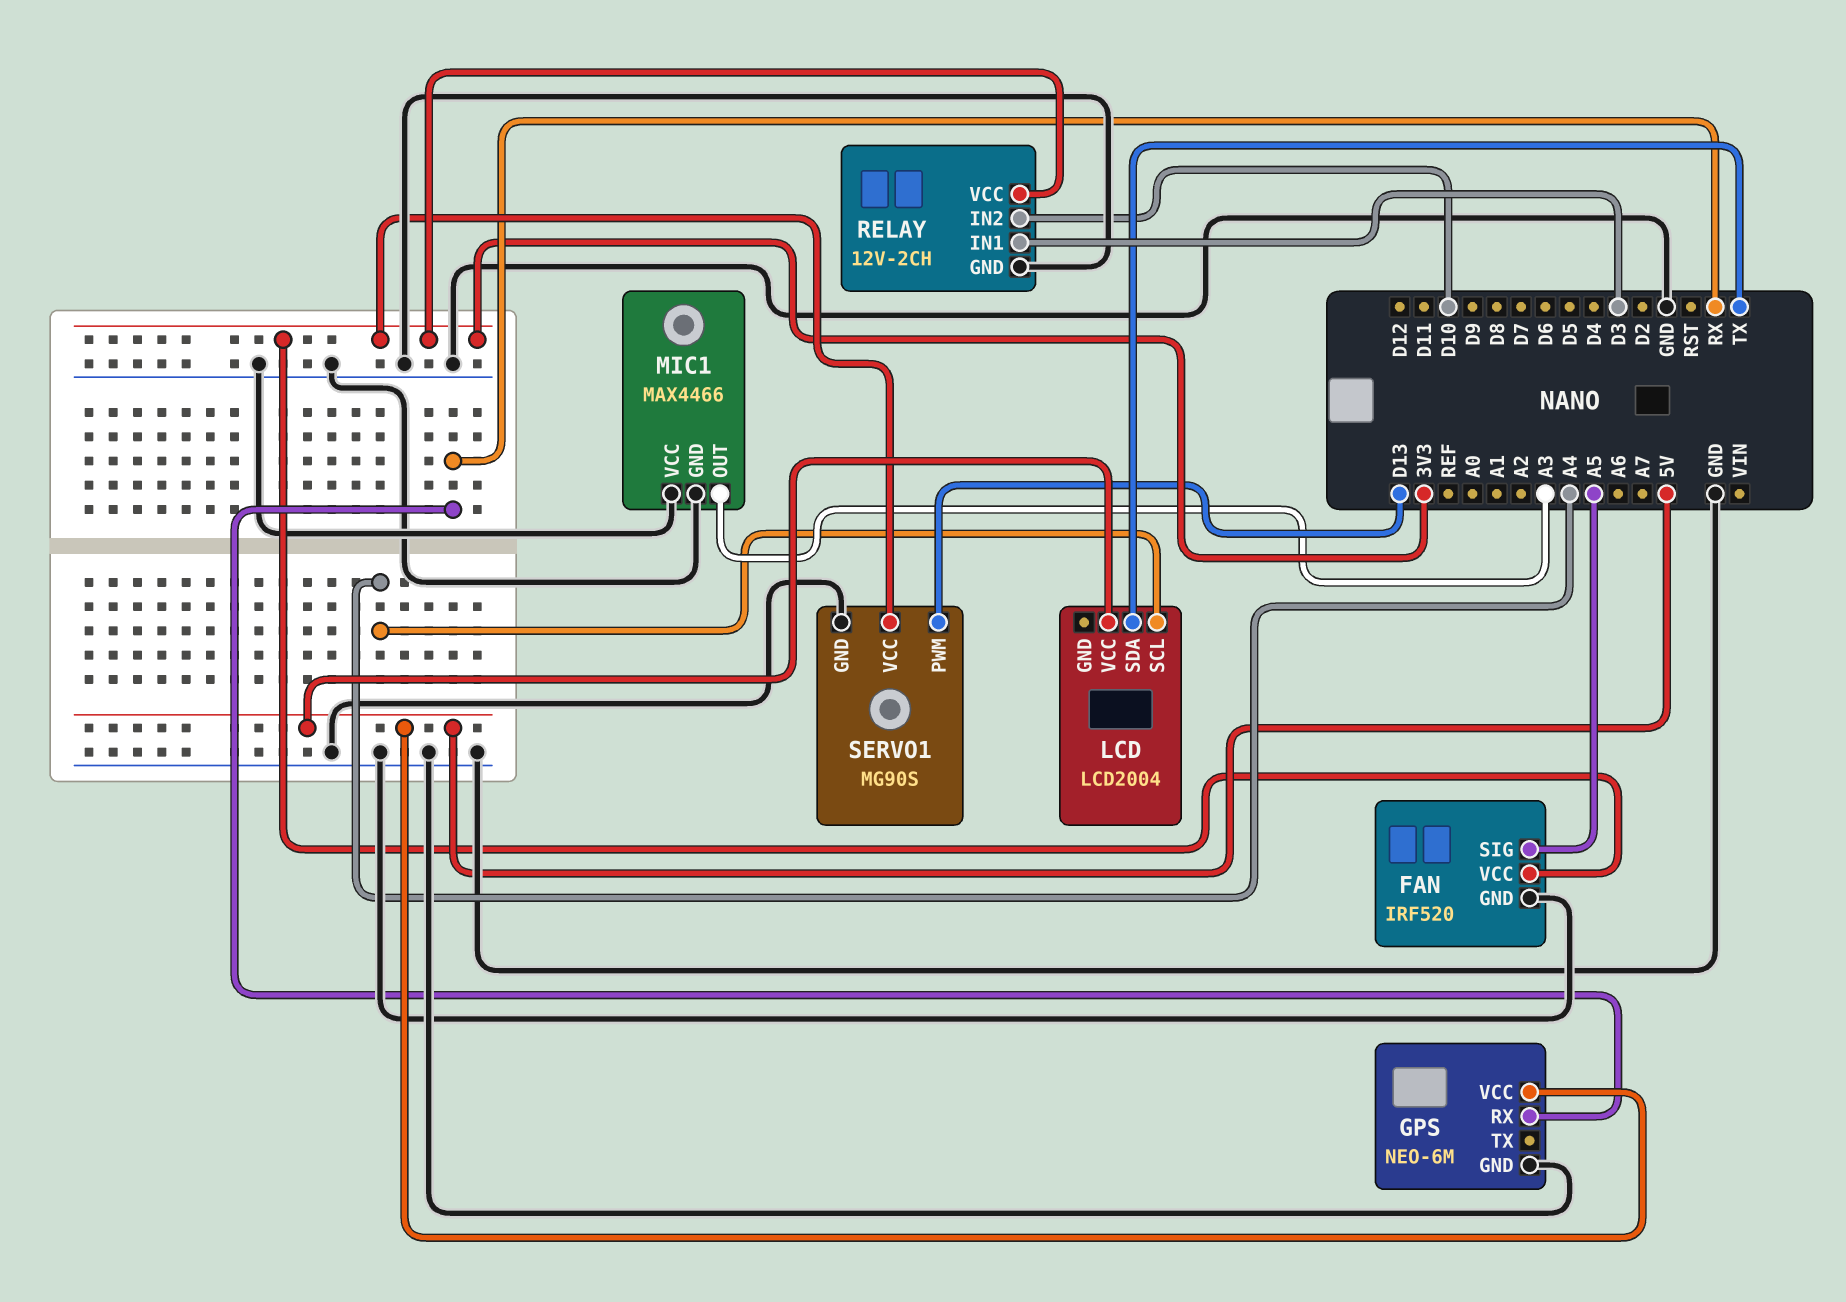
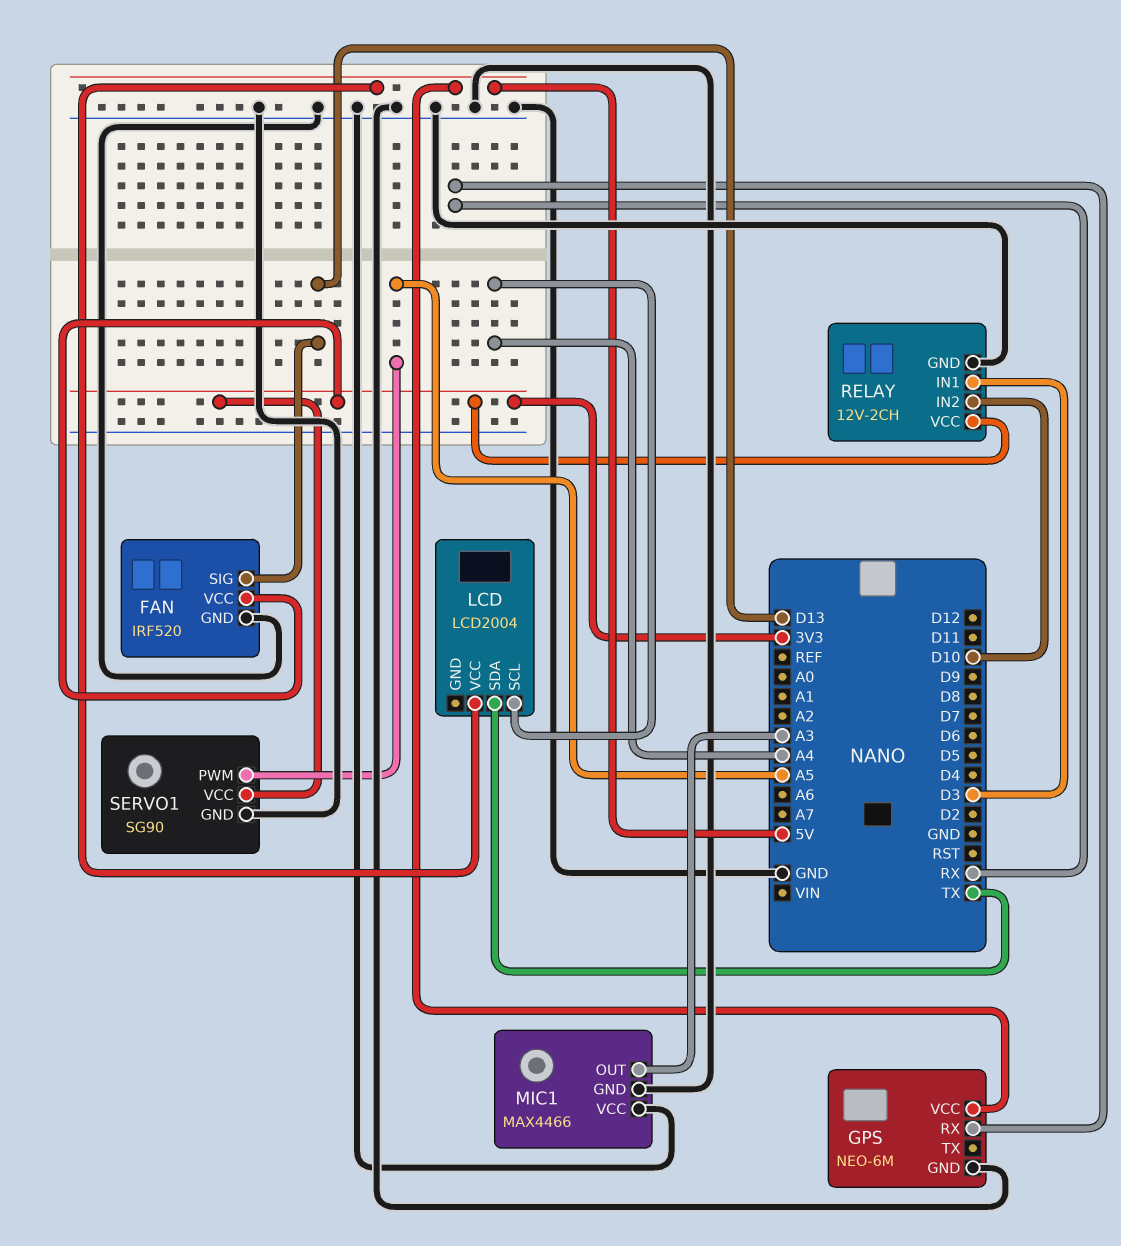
FAN pin SIG: A5 -> D13
SERVO1: MG90S -> SG90
SERVO1 pin PWM: D13 -> A5

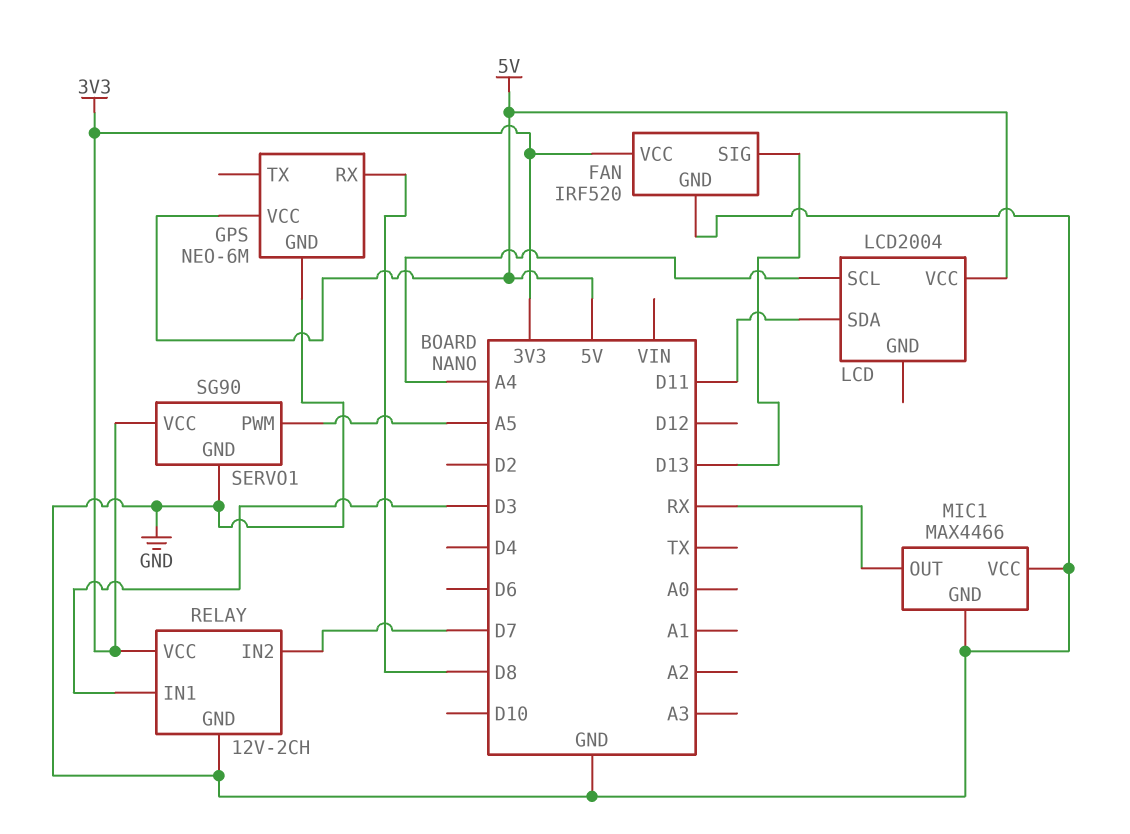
GPS pin RX: RX -> D8
LCD pin SDA: TX -> D11
MIC1 pin OUT: A3 -> RX
RELAY pin IN2: D10 -> D7

